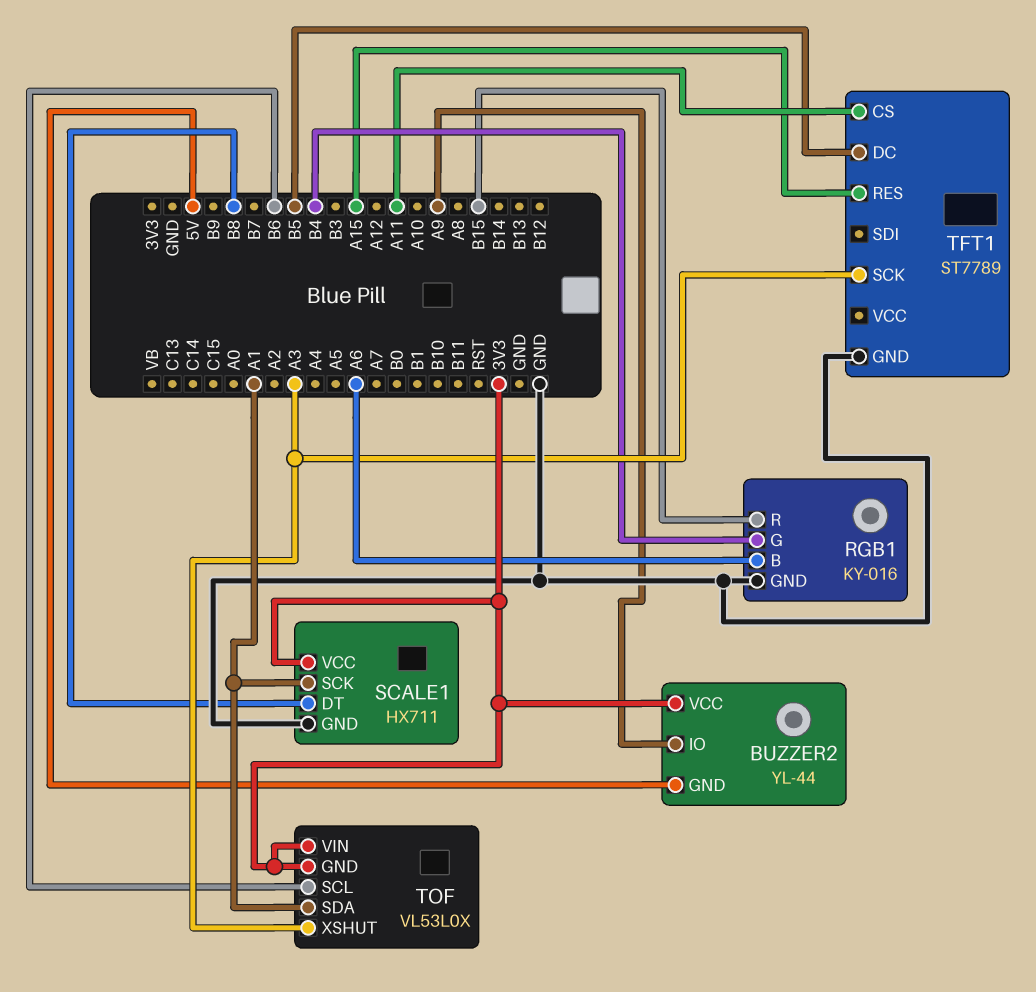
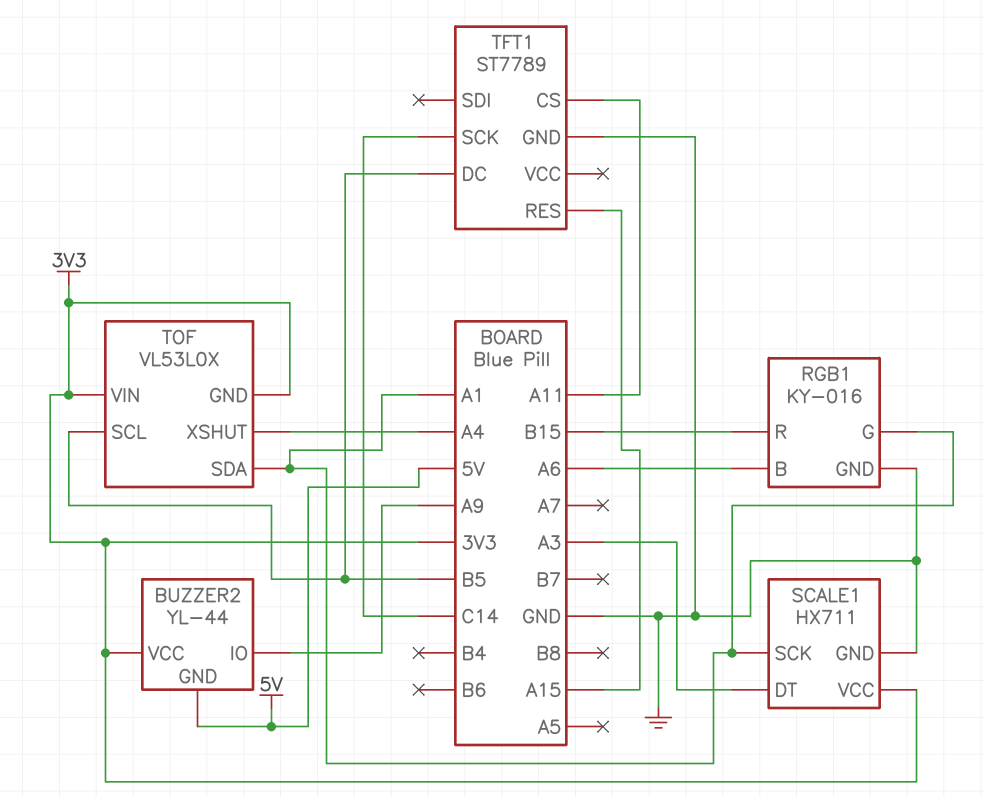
RGB1 pin G: B4 -> A1
SCALE1 pin DT: B8 -> A3
TFT1 pin SCK: A3 -> C14
TOF pin SCL: B6 -> B5
TOF pin XSHUT: A3 -> A4

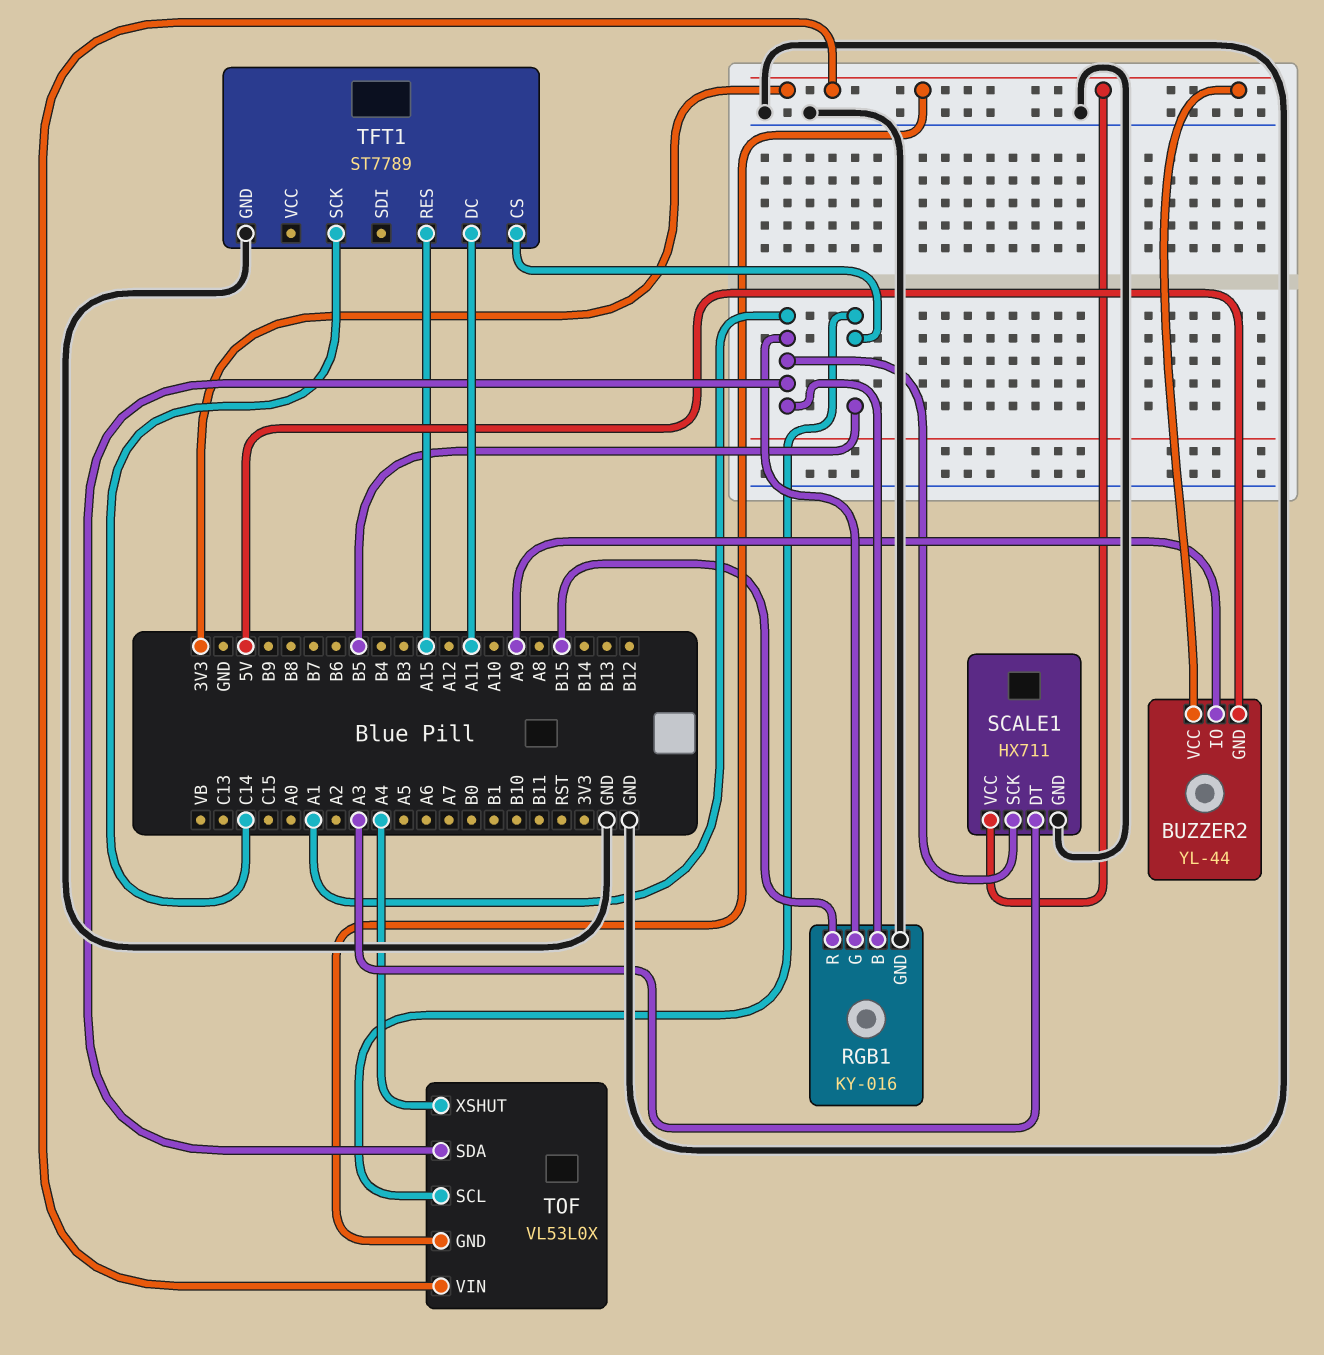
RGB1 pin B: A6 -> A1
TFT1 pin CS: A11 -> B5
TFT1 pin DC: B5 -> A11

